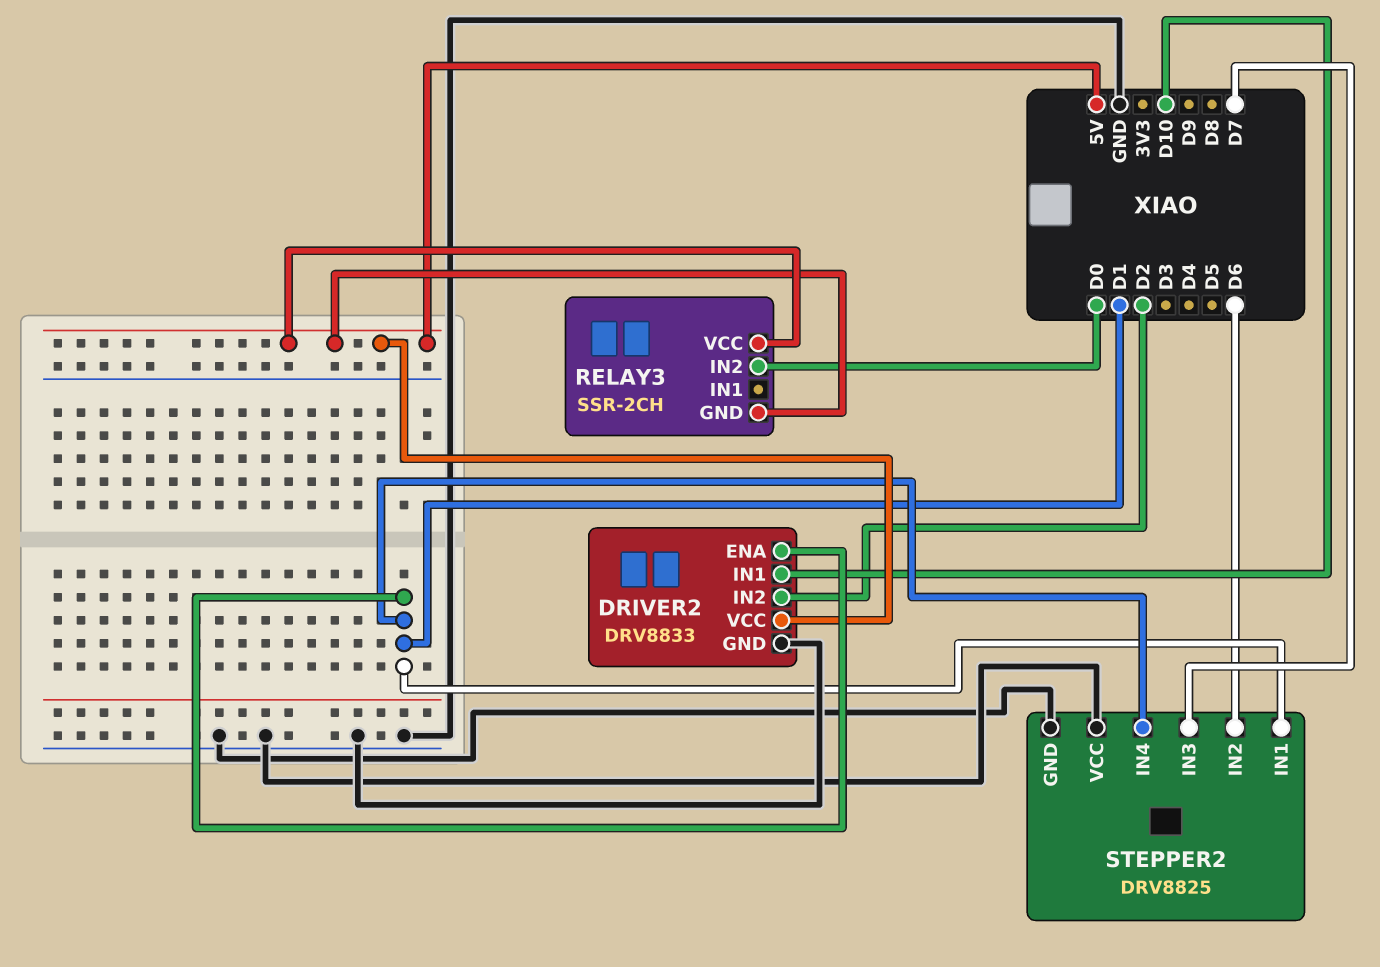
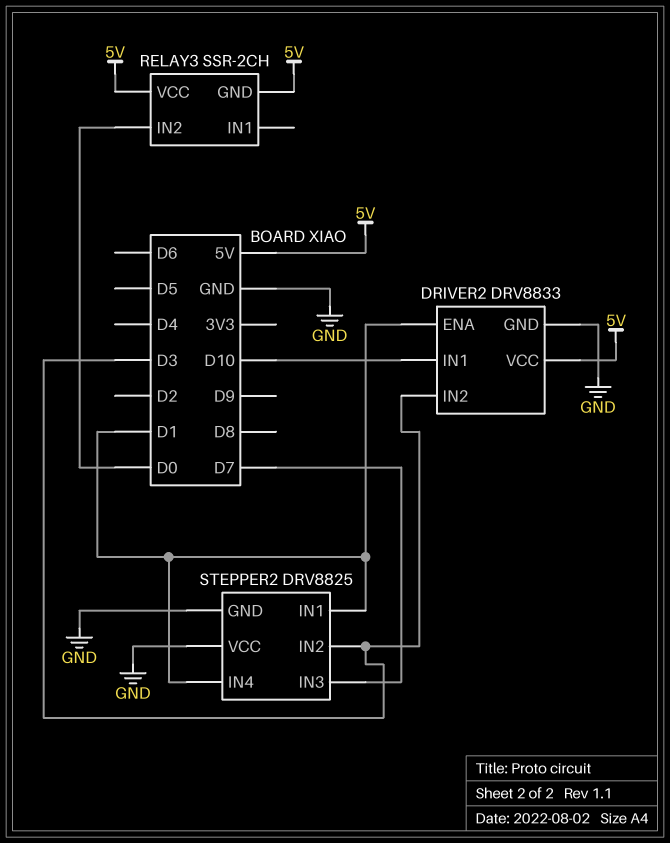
DRIVER2 pin IN2: D2 -> D3
STEPPER2 pin IN2: D6 -> D3

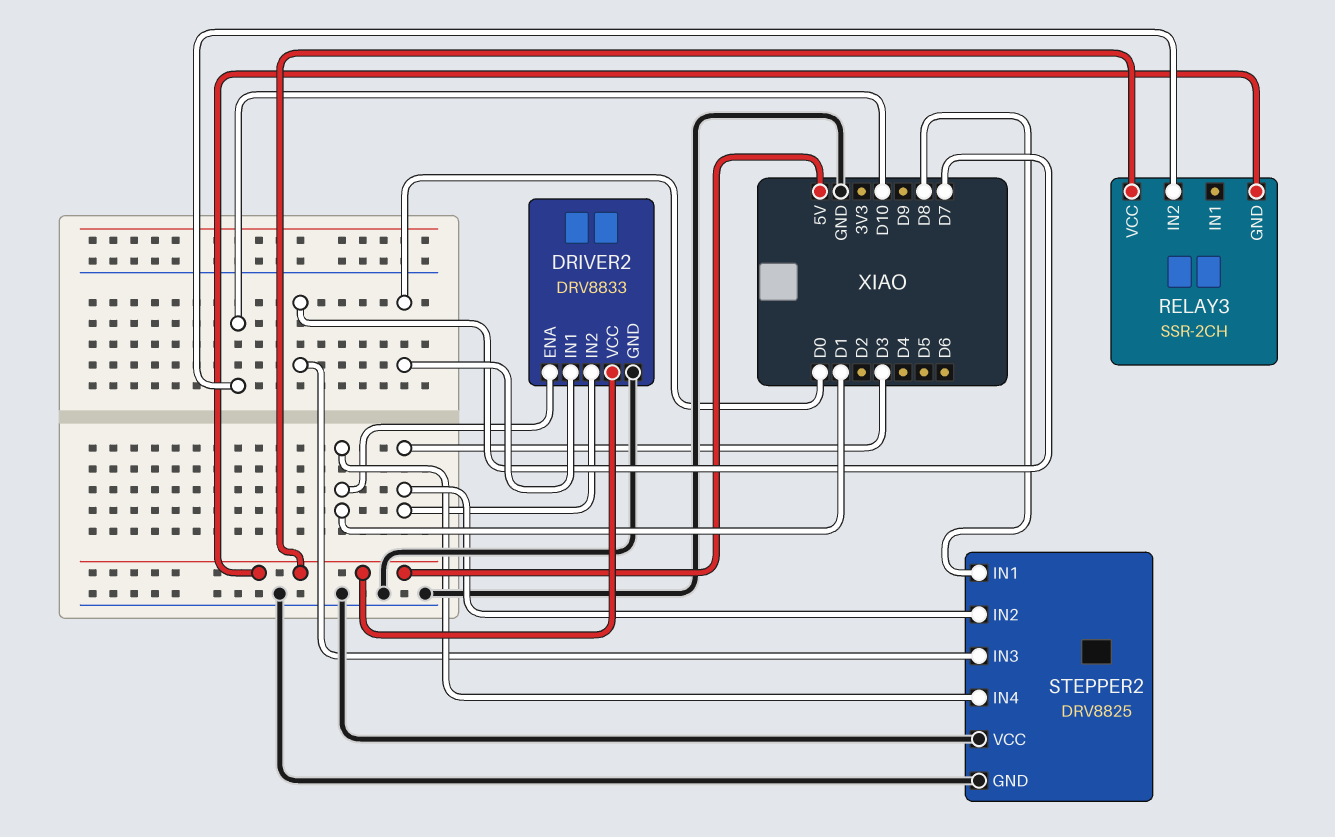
DRIVER2 pin IN1: D10 -> D0
RELAY3 pin IN2: D0 -> D10
STEPPER2 pin IN1: D1 -> D8

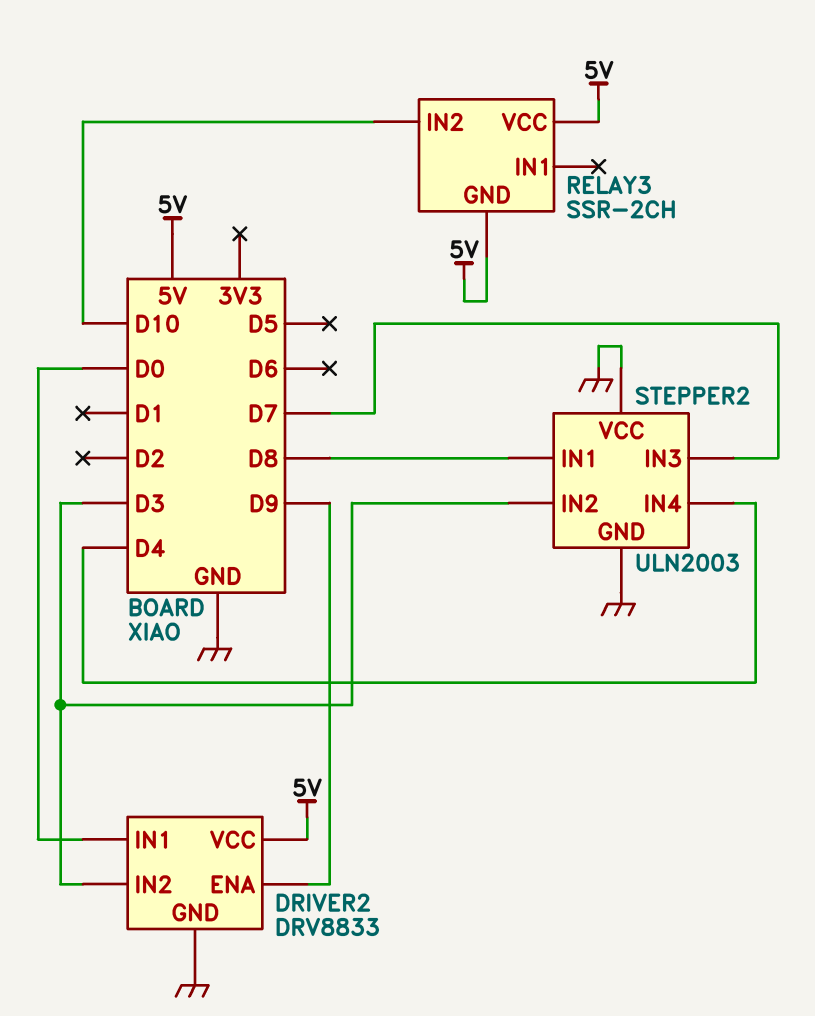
DRIVER2 pin ENA: D1 -> D9
STEPPER2: DRV8825 -> ULN2003
STEPPER2 pin IN4: D1 -> D4

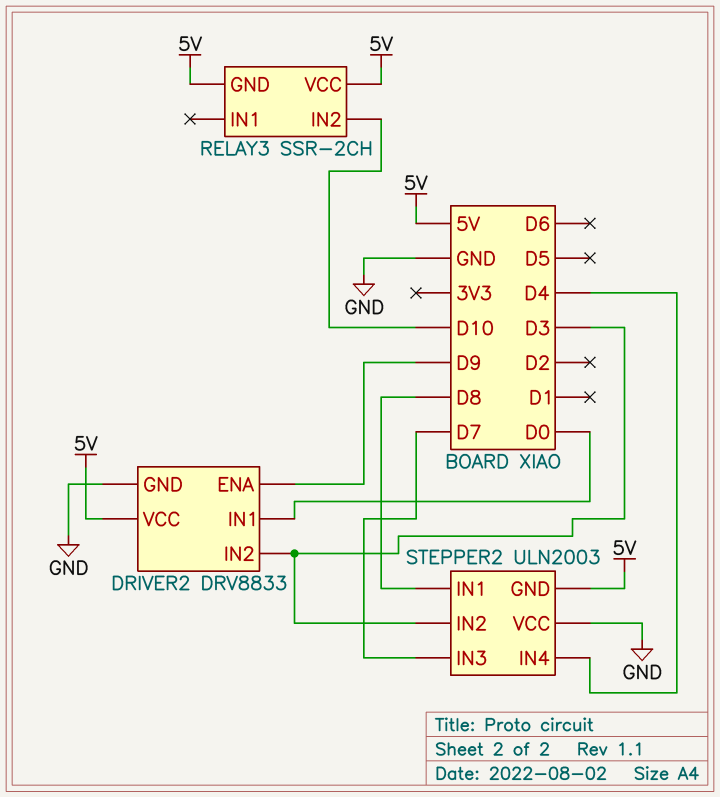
STEPPER2 pin GND: GND -> 5V

